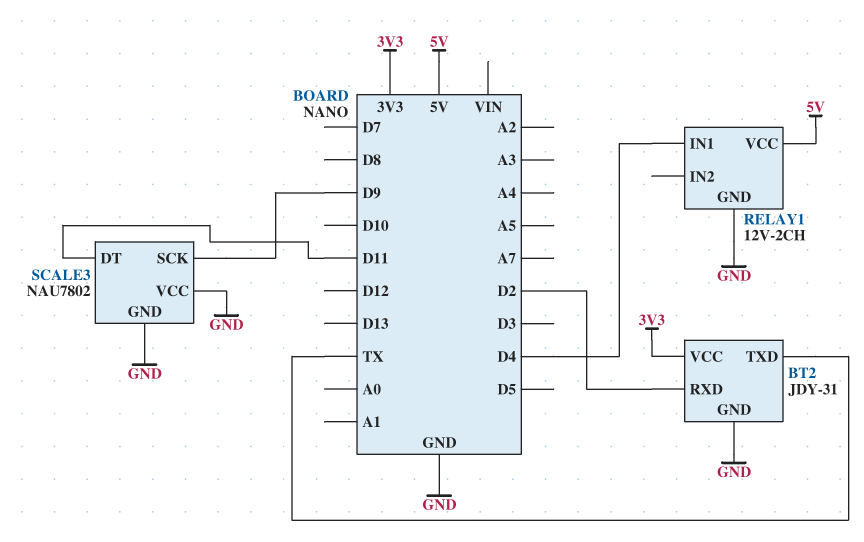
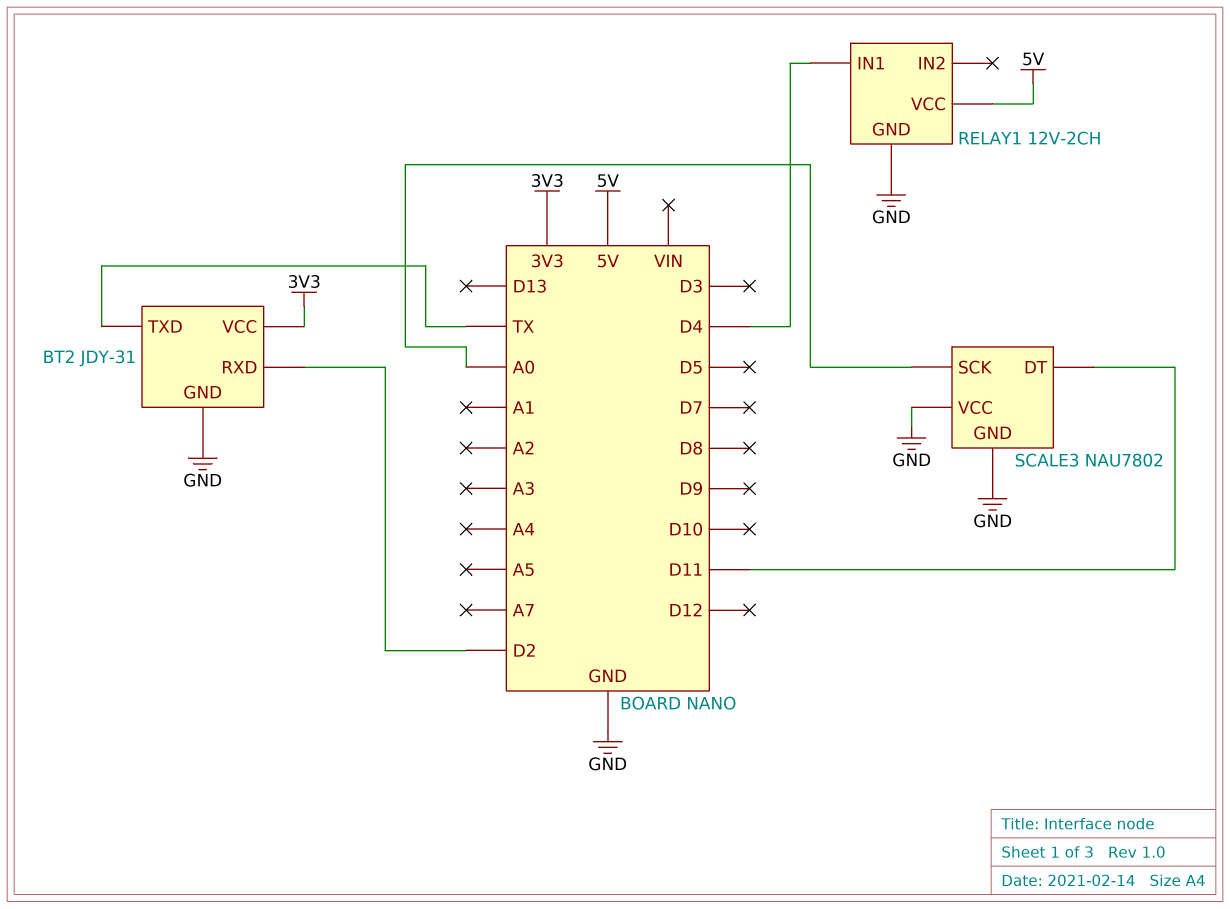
SCALE3 pin SCK: D9 -> A0

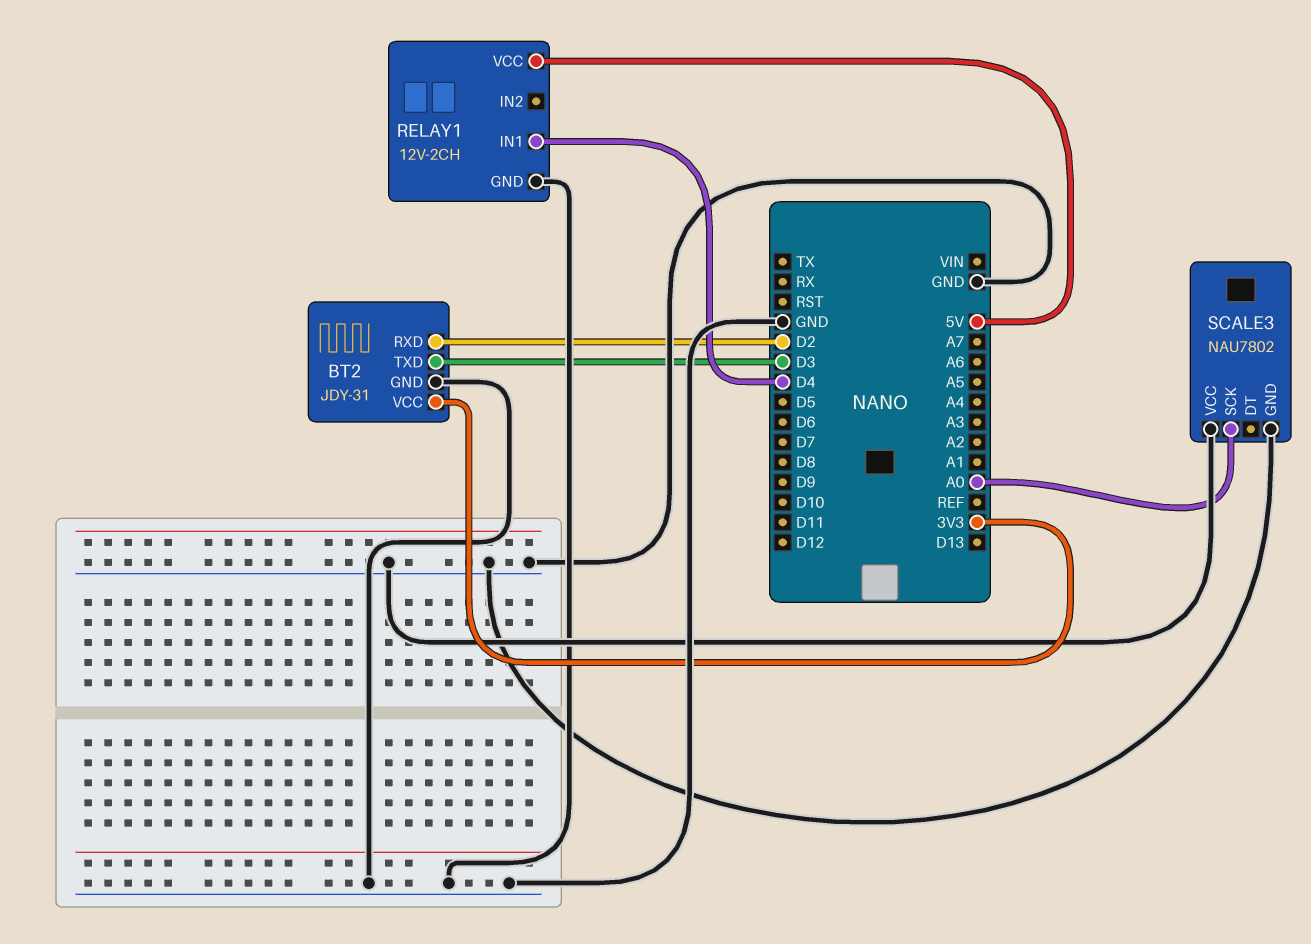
BT2 pin TXD: TX -> D3
SCALE3 pin DT: D11 -> none

